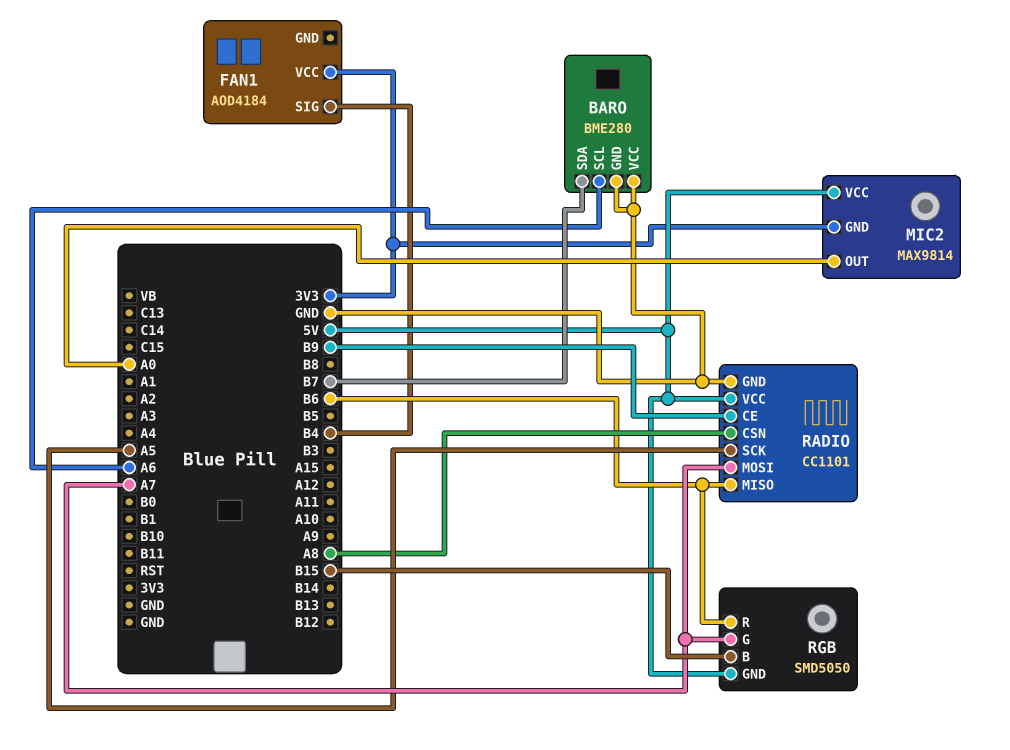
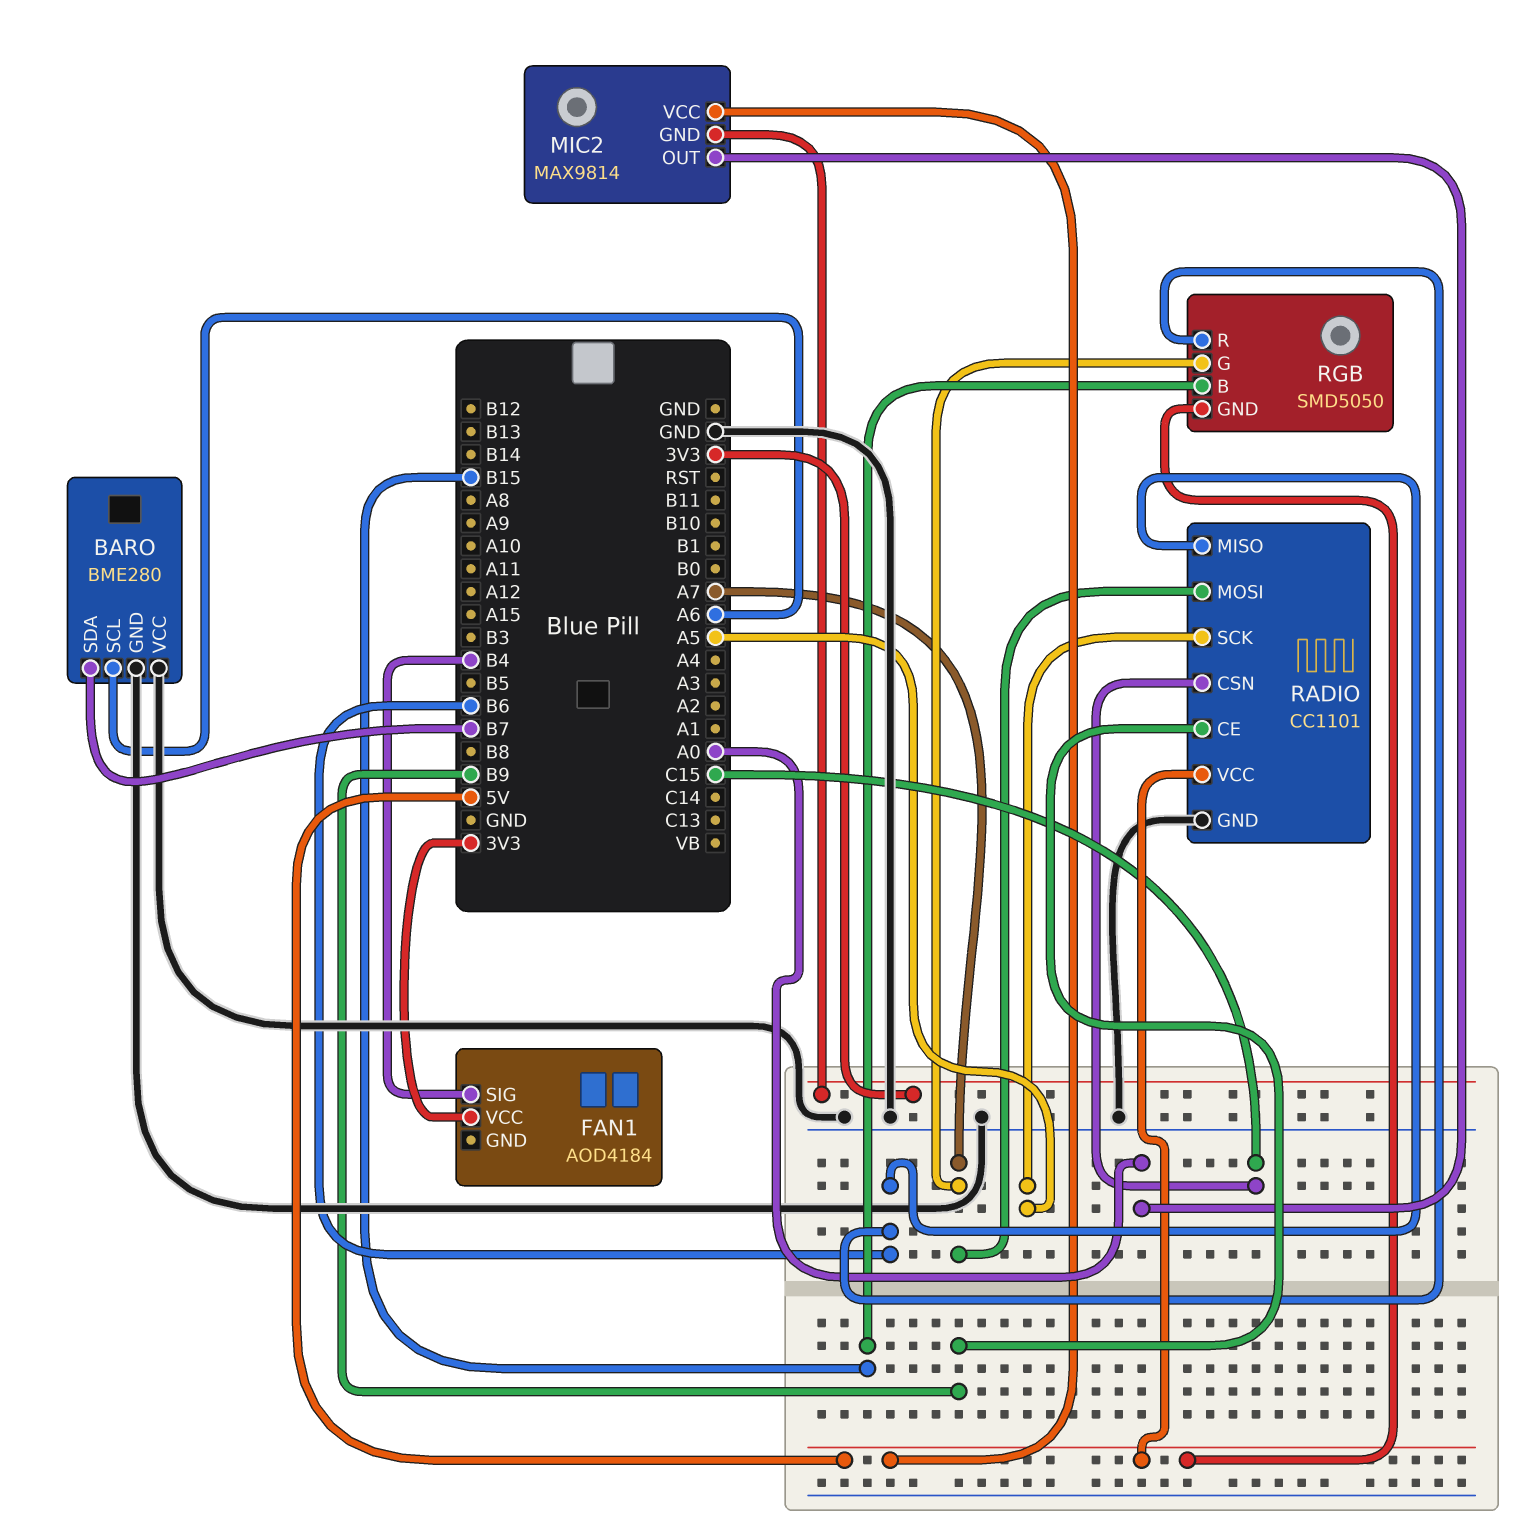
RADIO pin CSN: A8 -> C15

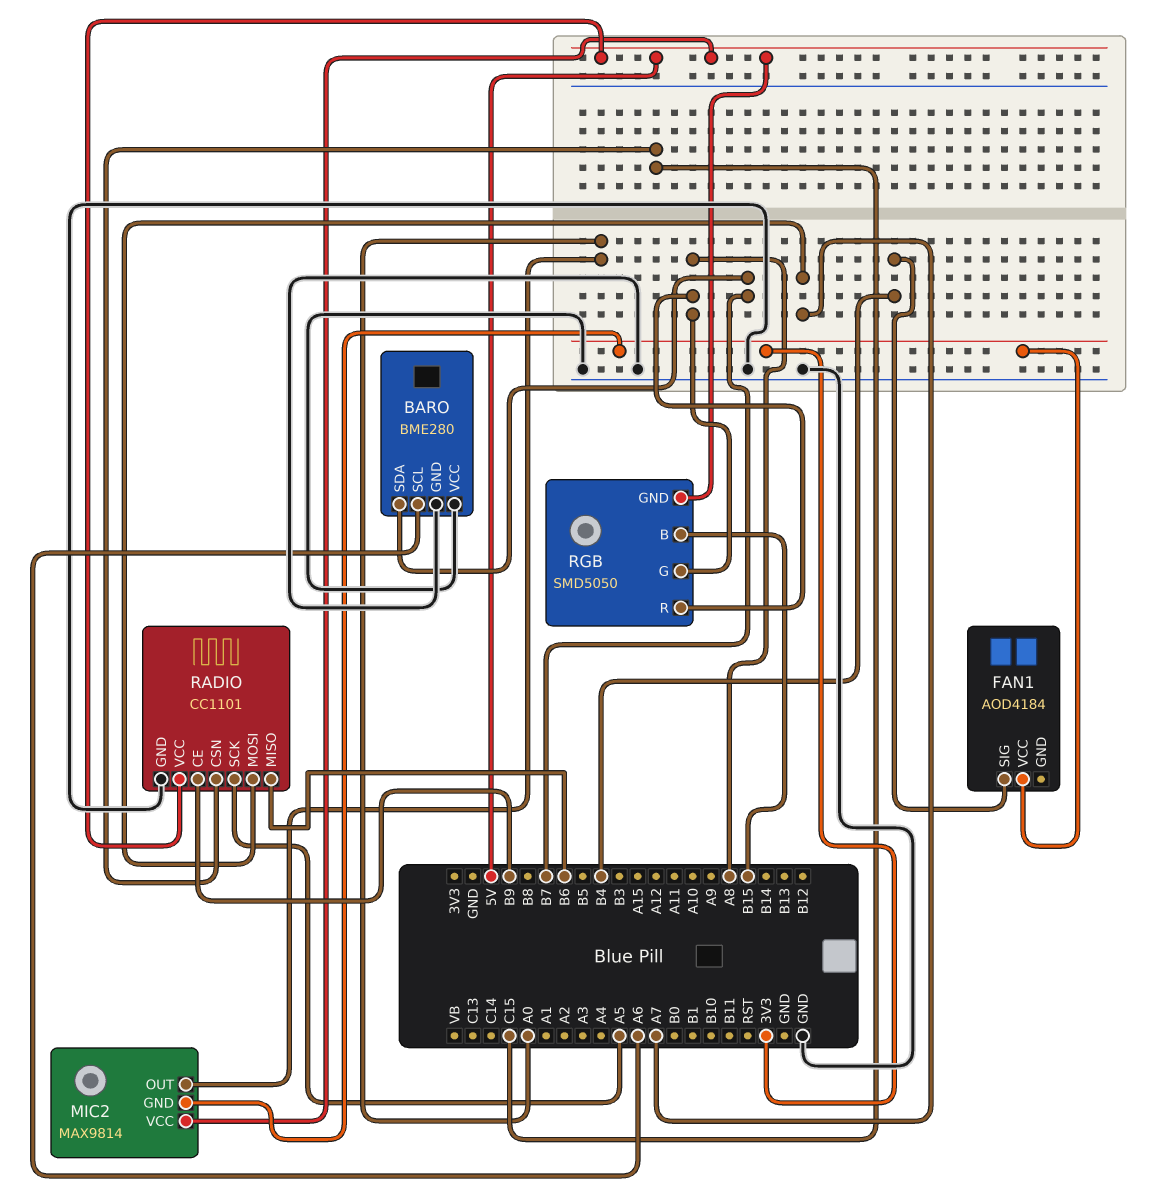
RGB pin G: A7 -> A8
RGB pin R: B6 -> A8

